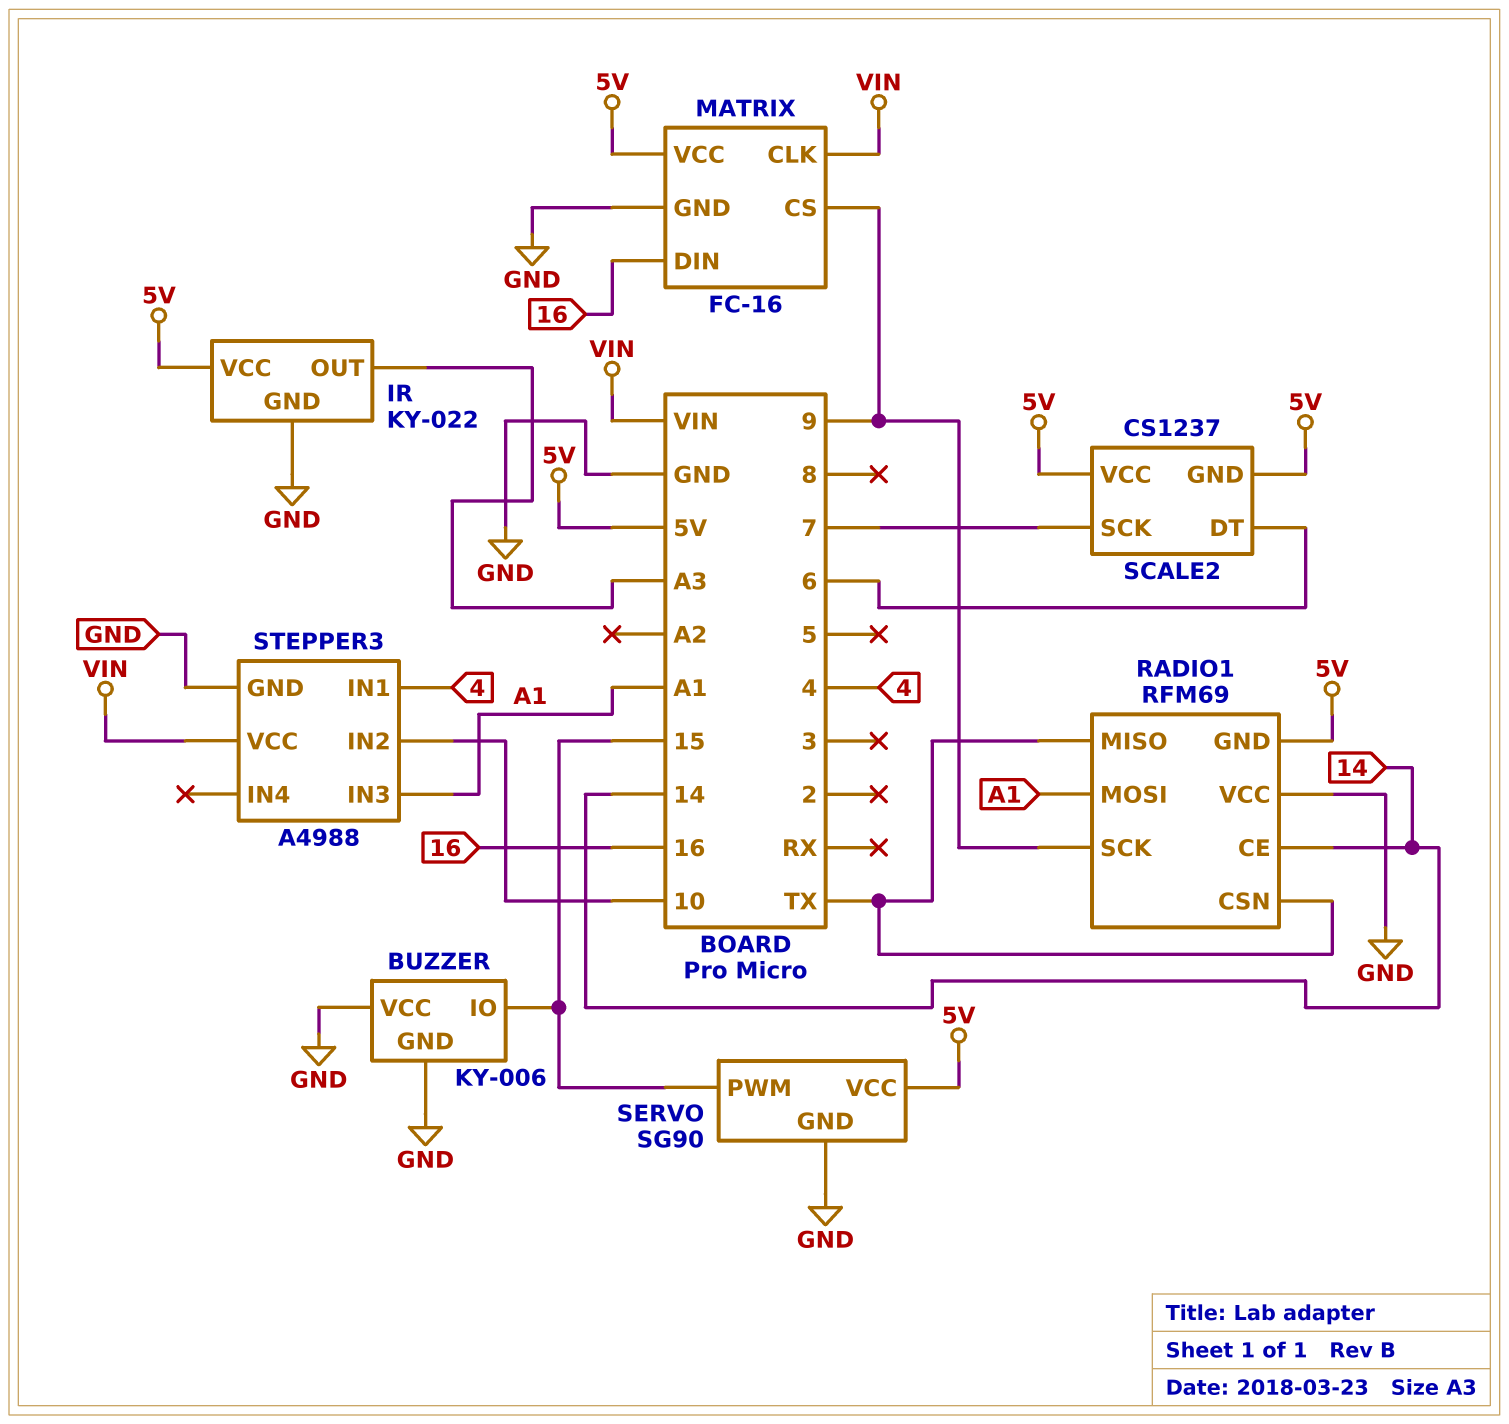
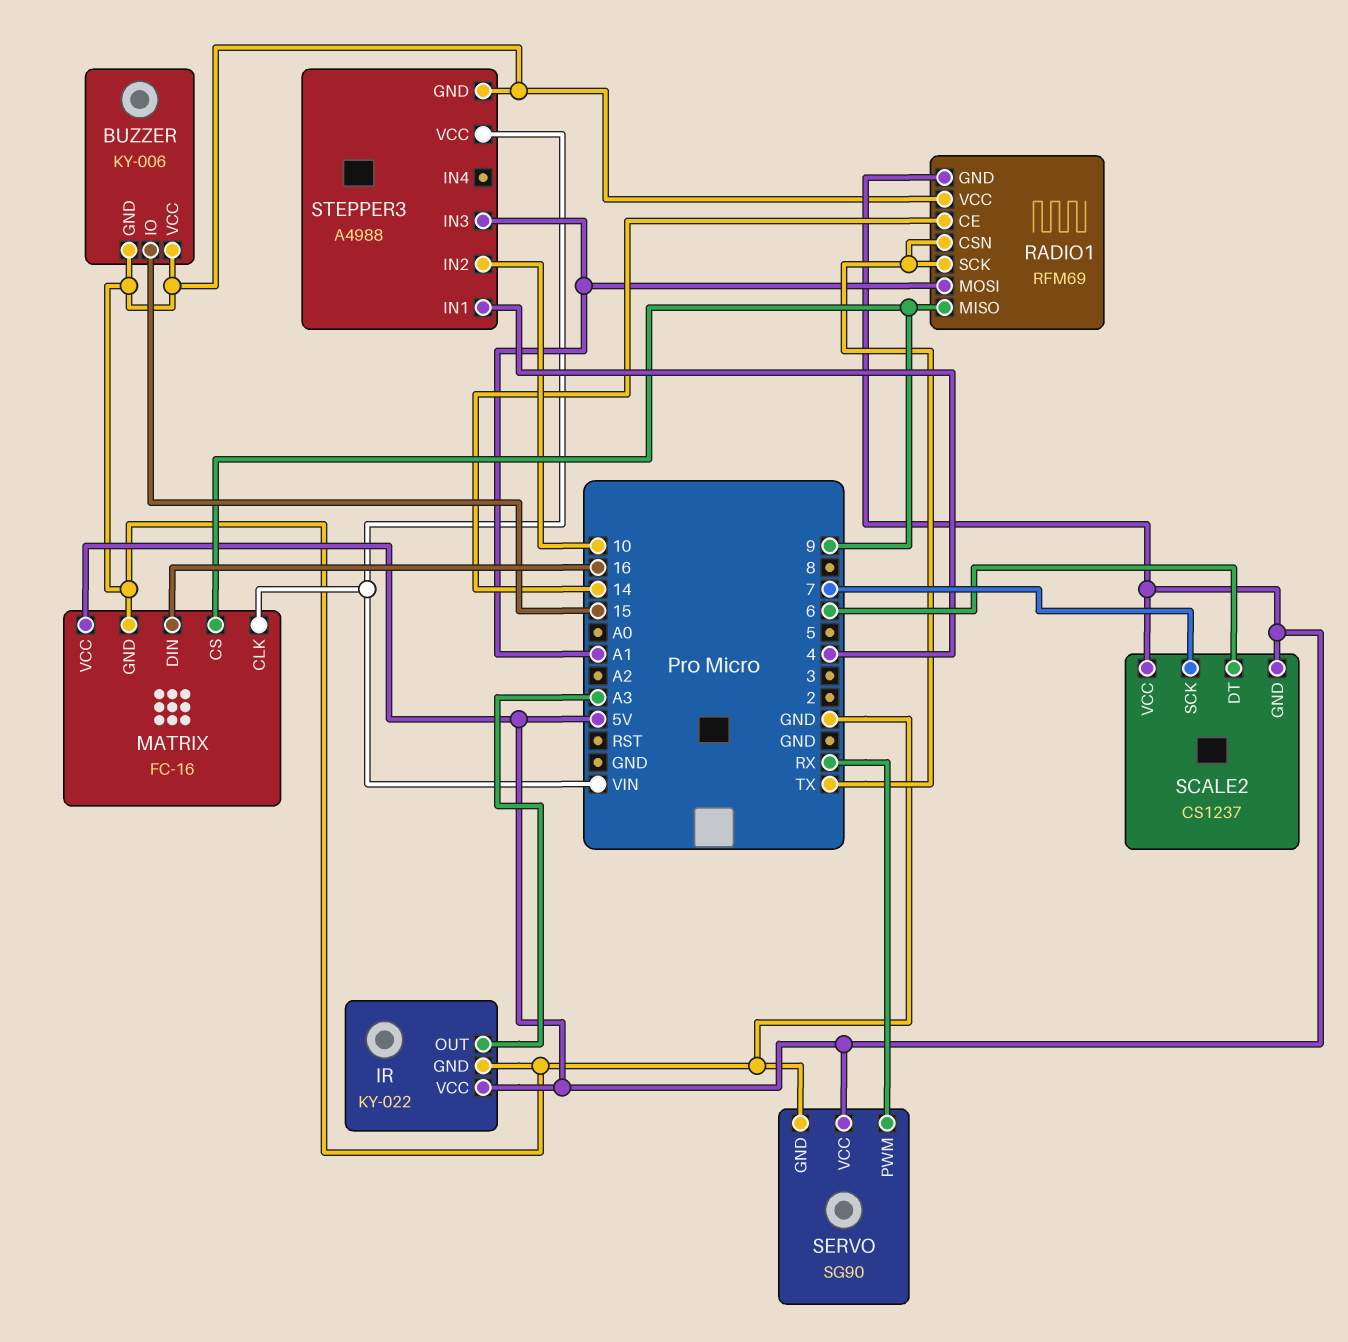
RADIO1 pin MISO: TX -> 9
RADIO1 pin SCK: 9 -> TX
SERVO pin PWM: 15 -> RX

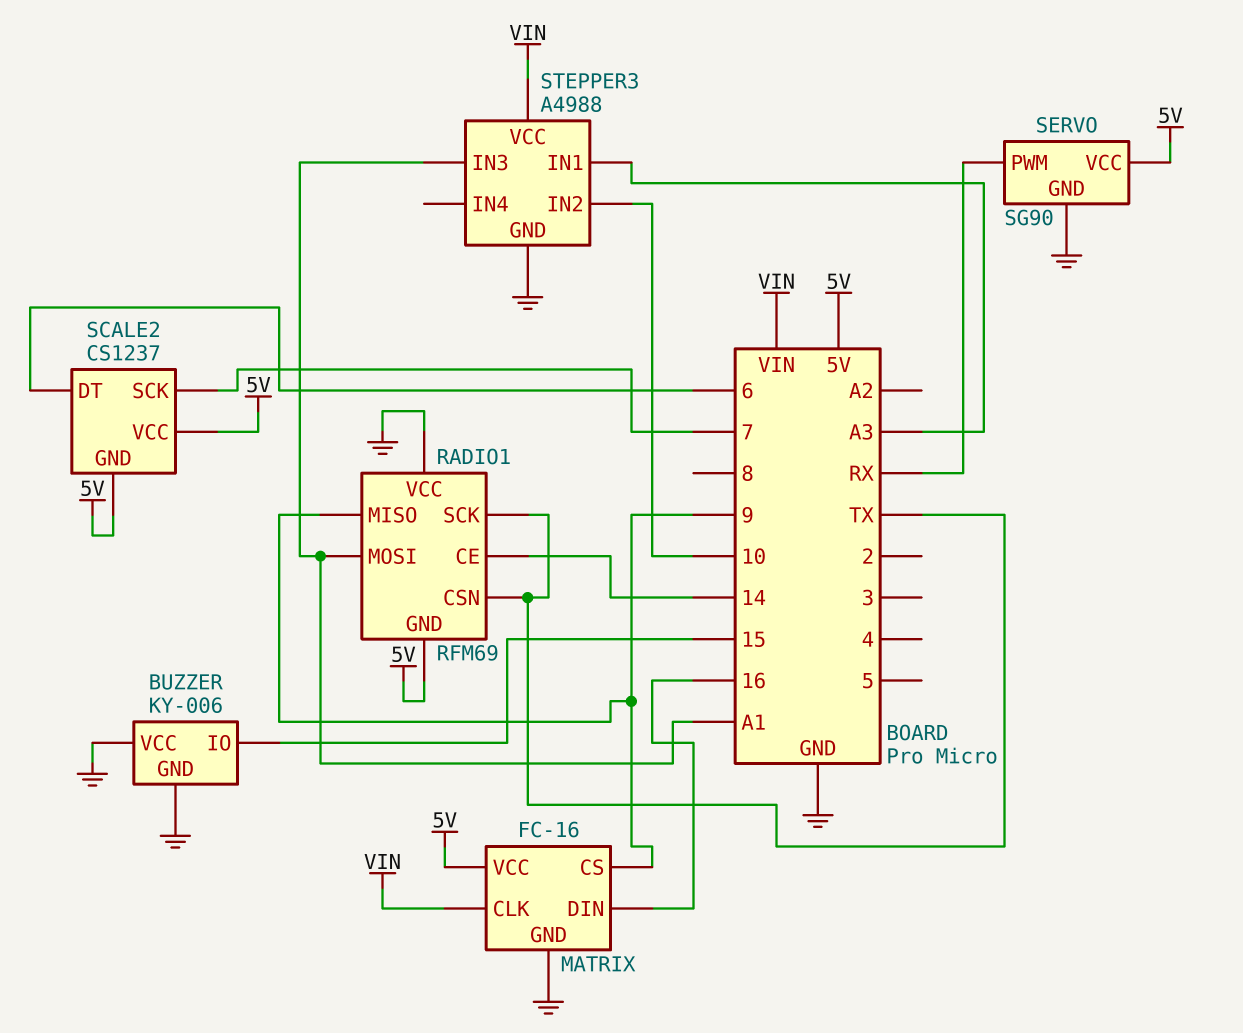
IR: KY-022 -> none
IR pin GND: GND -> none
IR pin OUT: A3 -> none
IR pin VCC: 5V -> none
STEPPER3 pin IN1: 4 -> A3

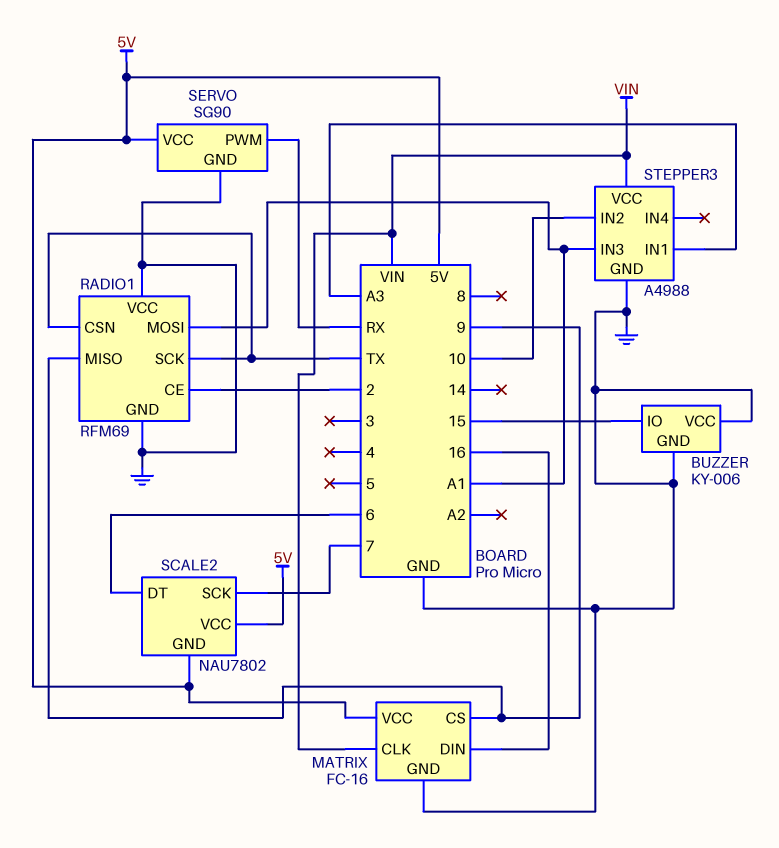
RADIO1 pin CE: 14 -> 2
RADIO1 pin GND: 5V -> GND
SCALE2: CS1237 -> NAU7802

